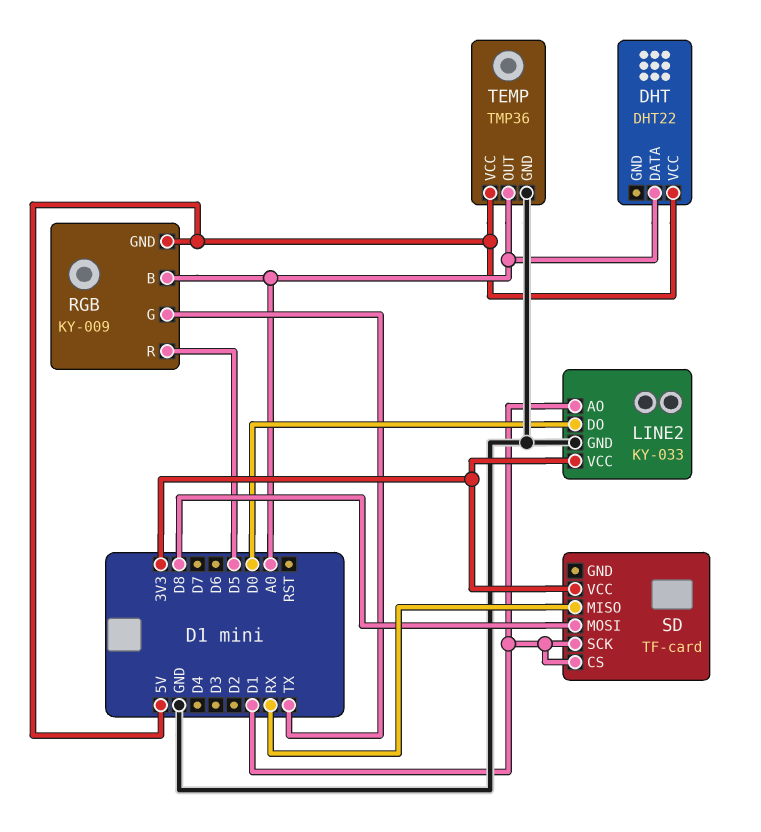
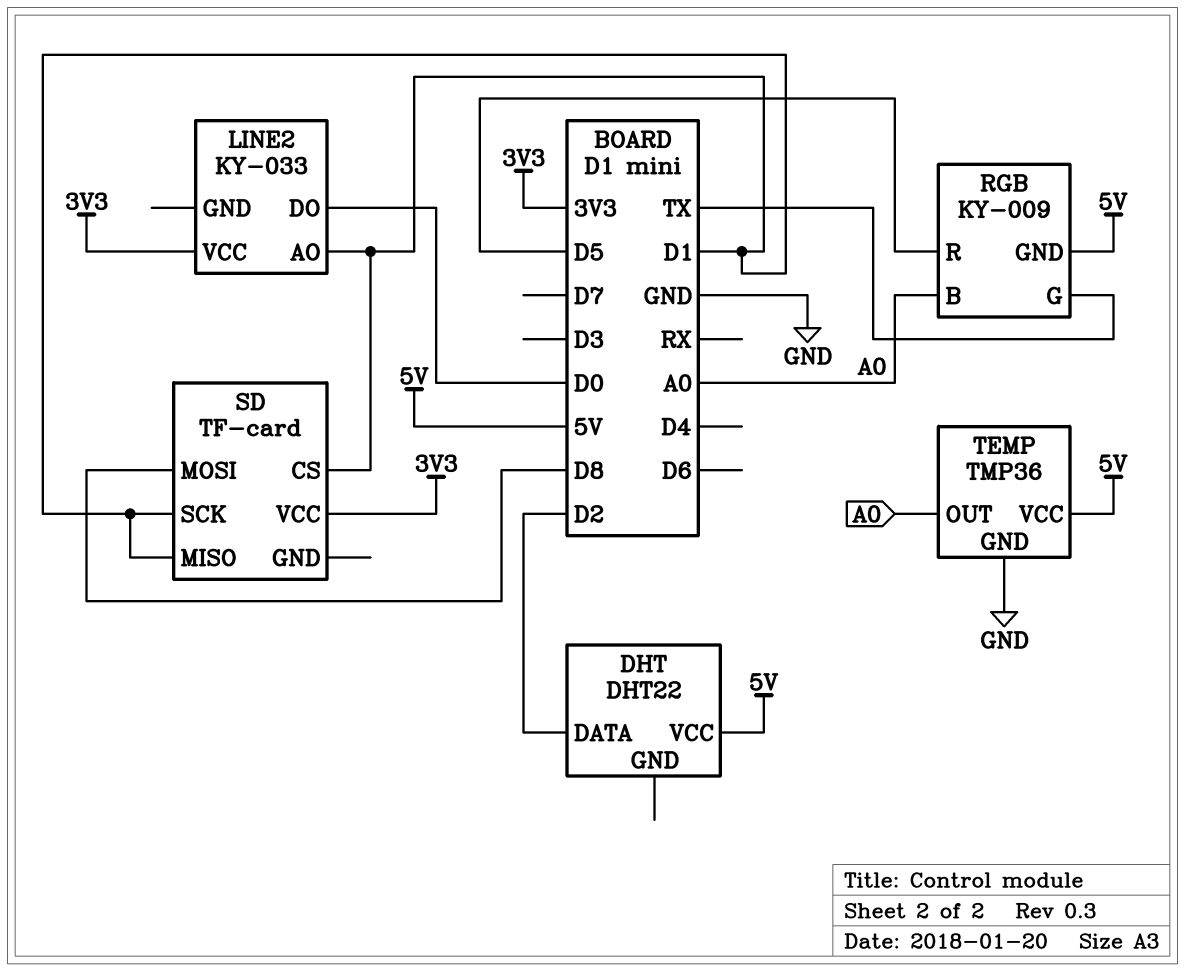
DHT pin DATA: A0 -> D2
LINE2 pin GND: GND -> none
SD pin MISO: RX -> D1

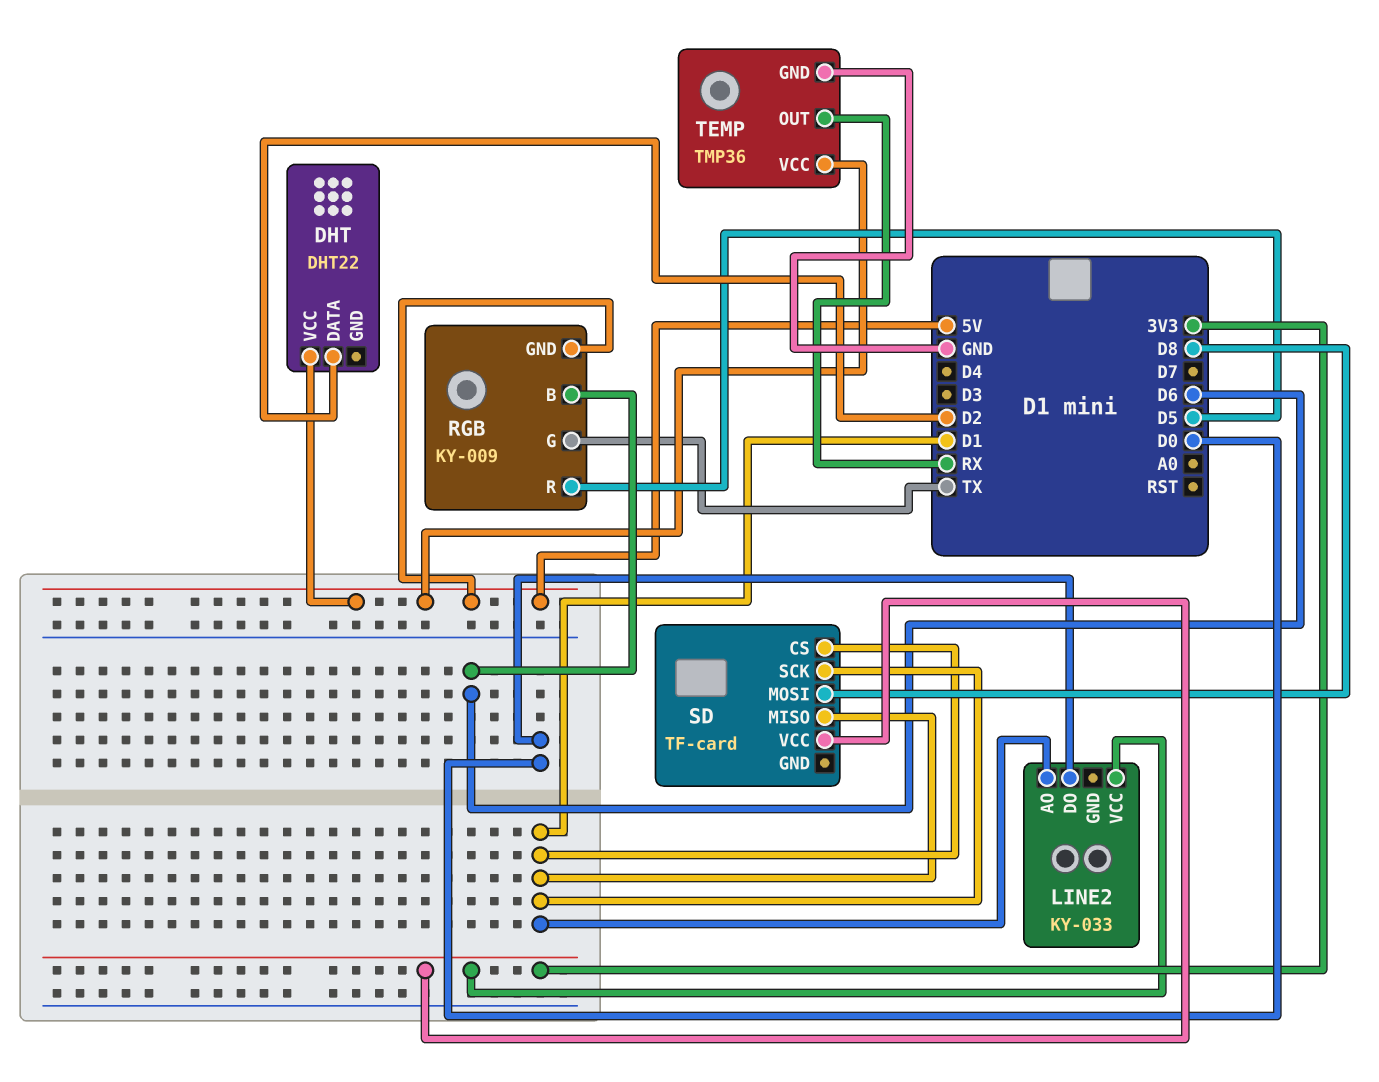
RGB pin B: A0 -> D6
TEMP pin OUT: A0 -> RX

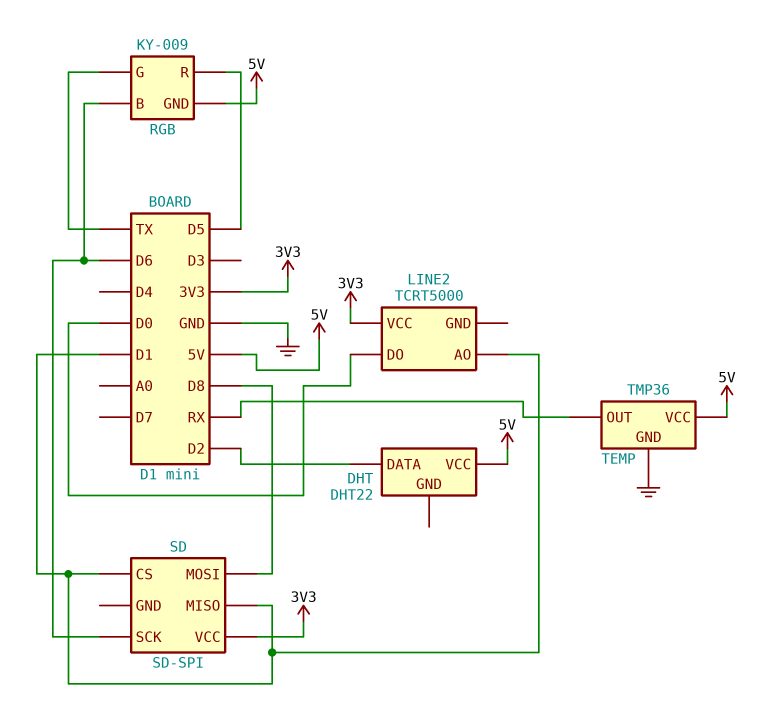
LINE2: KY-033 -> TCRT5000
SD: TF-card -> SD-SPI
SD pin SCK: D1 -> D6

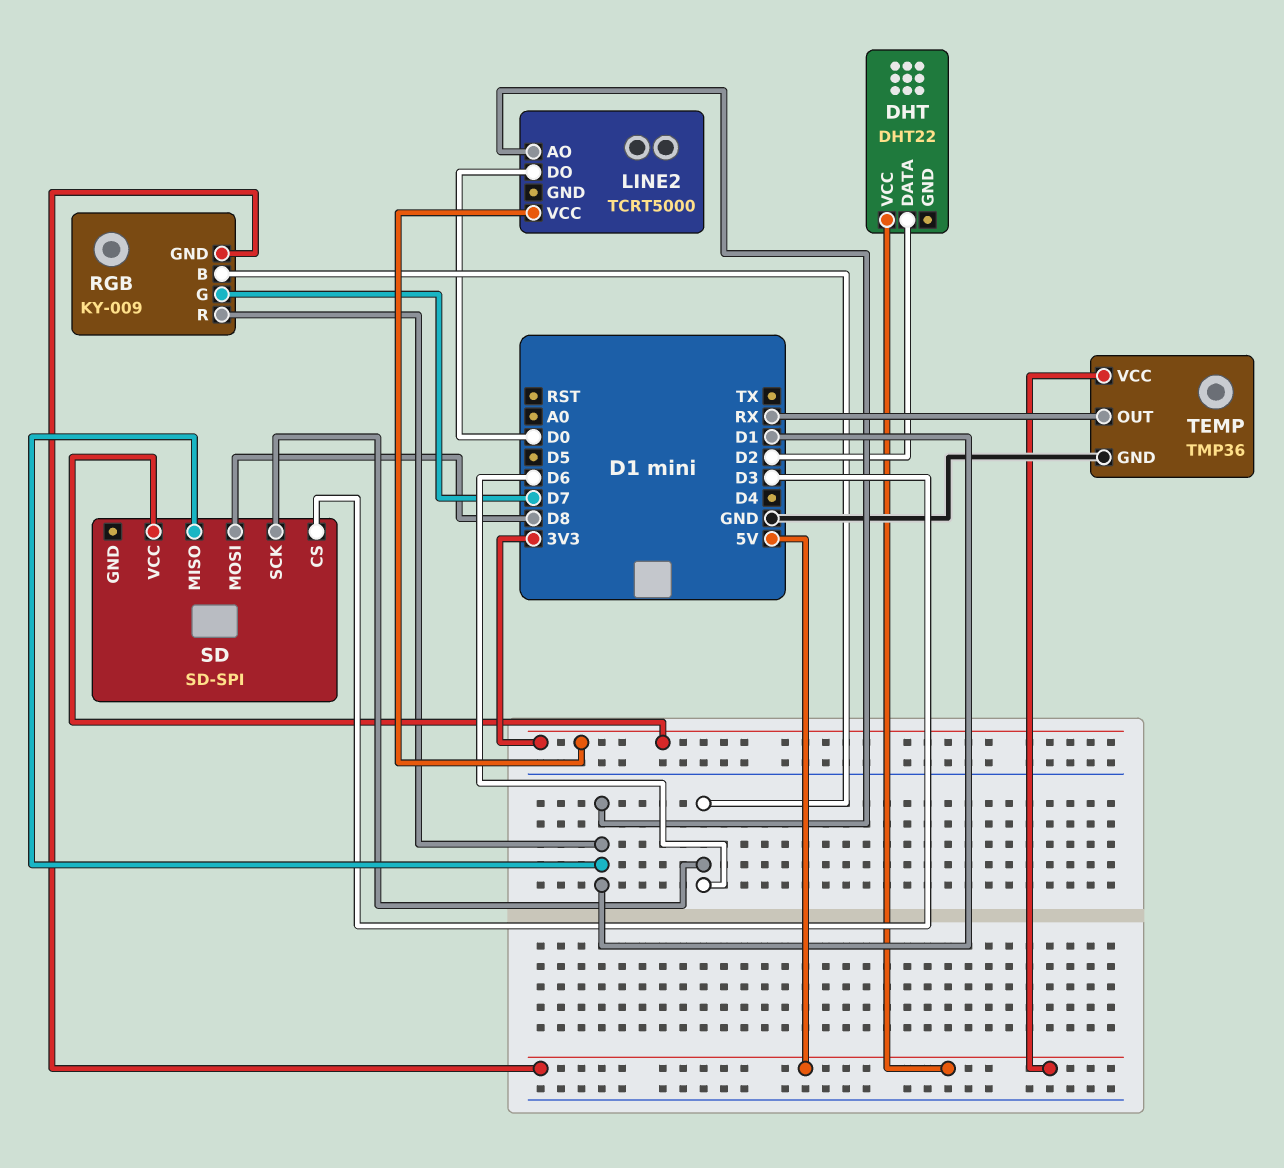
RGB pin G: TX -> D7
RGB pin R: D5 -> D1
SD pin CS: D1 -> D3

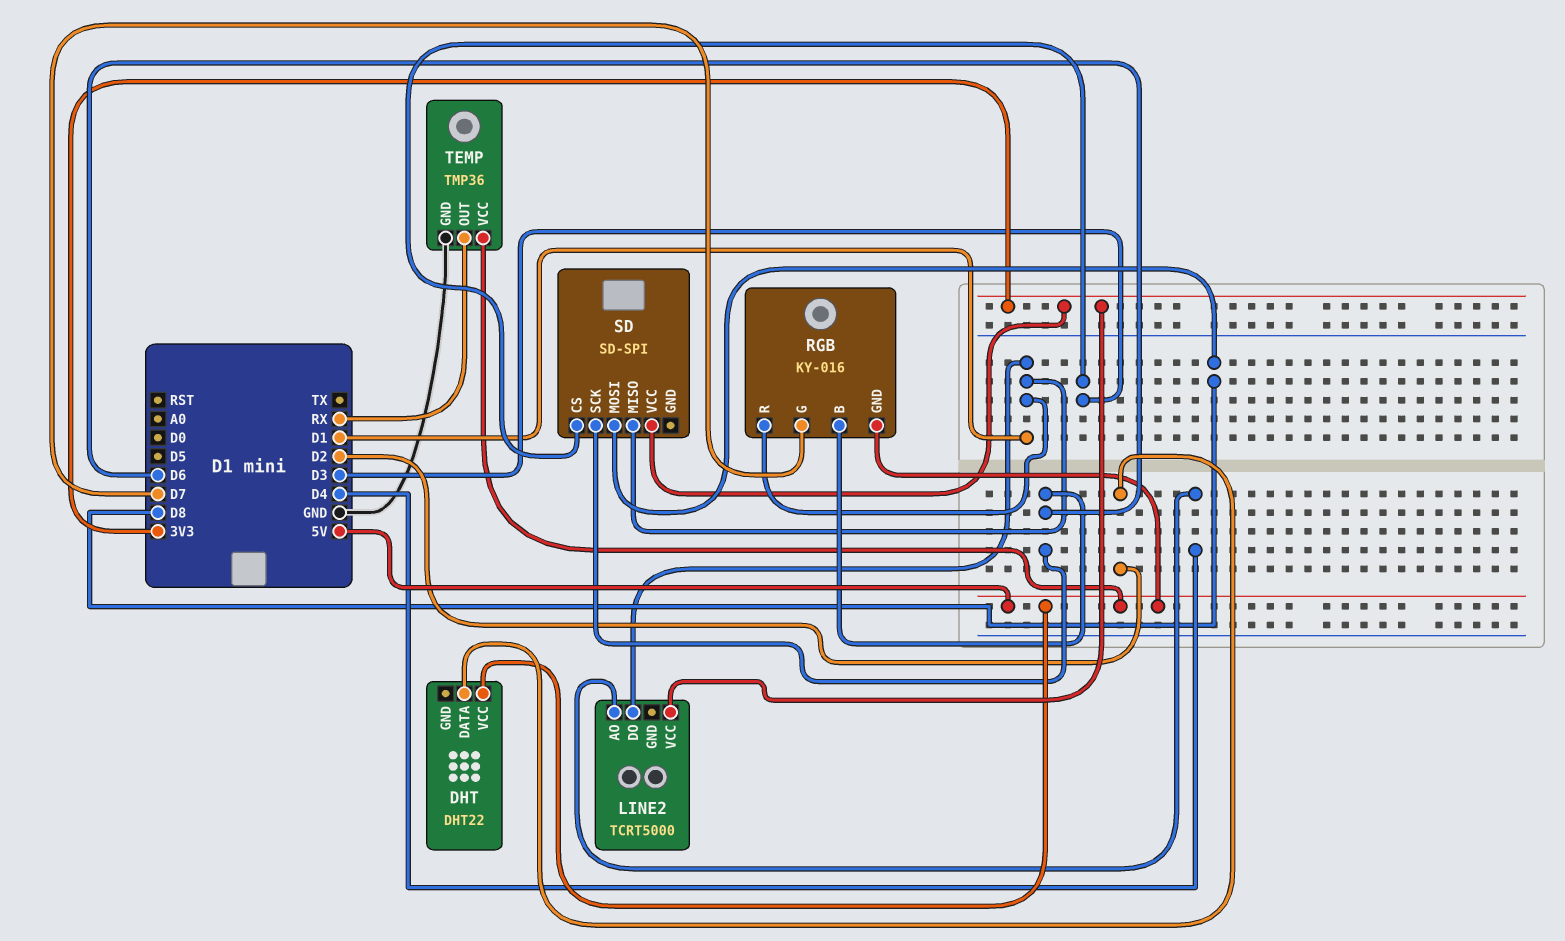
LINE2 pin AO: D1 -> D4
LINE2 pin DO: D0 -> D1
RGB: KY-009 -> KY-016

